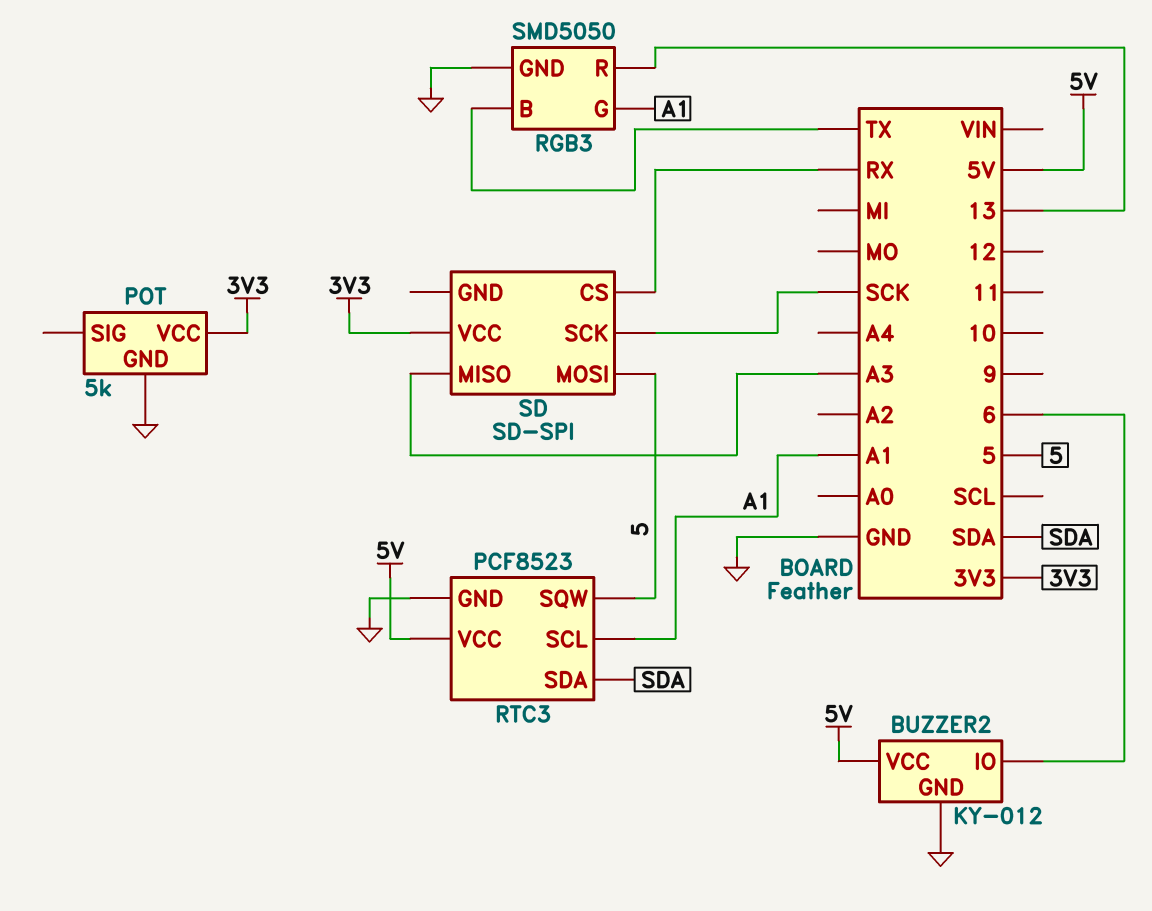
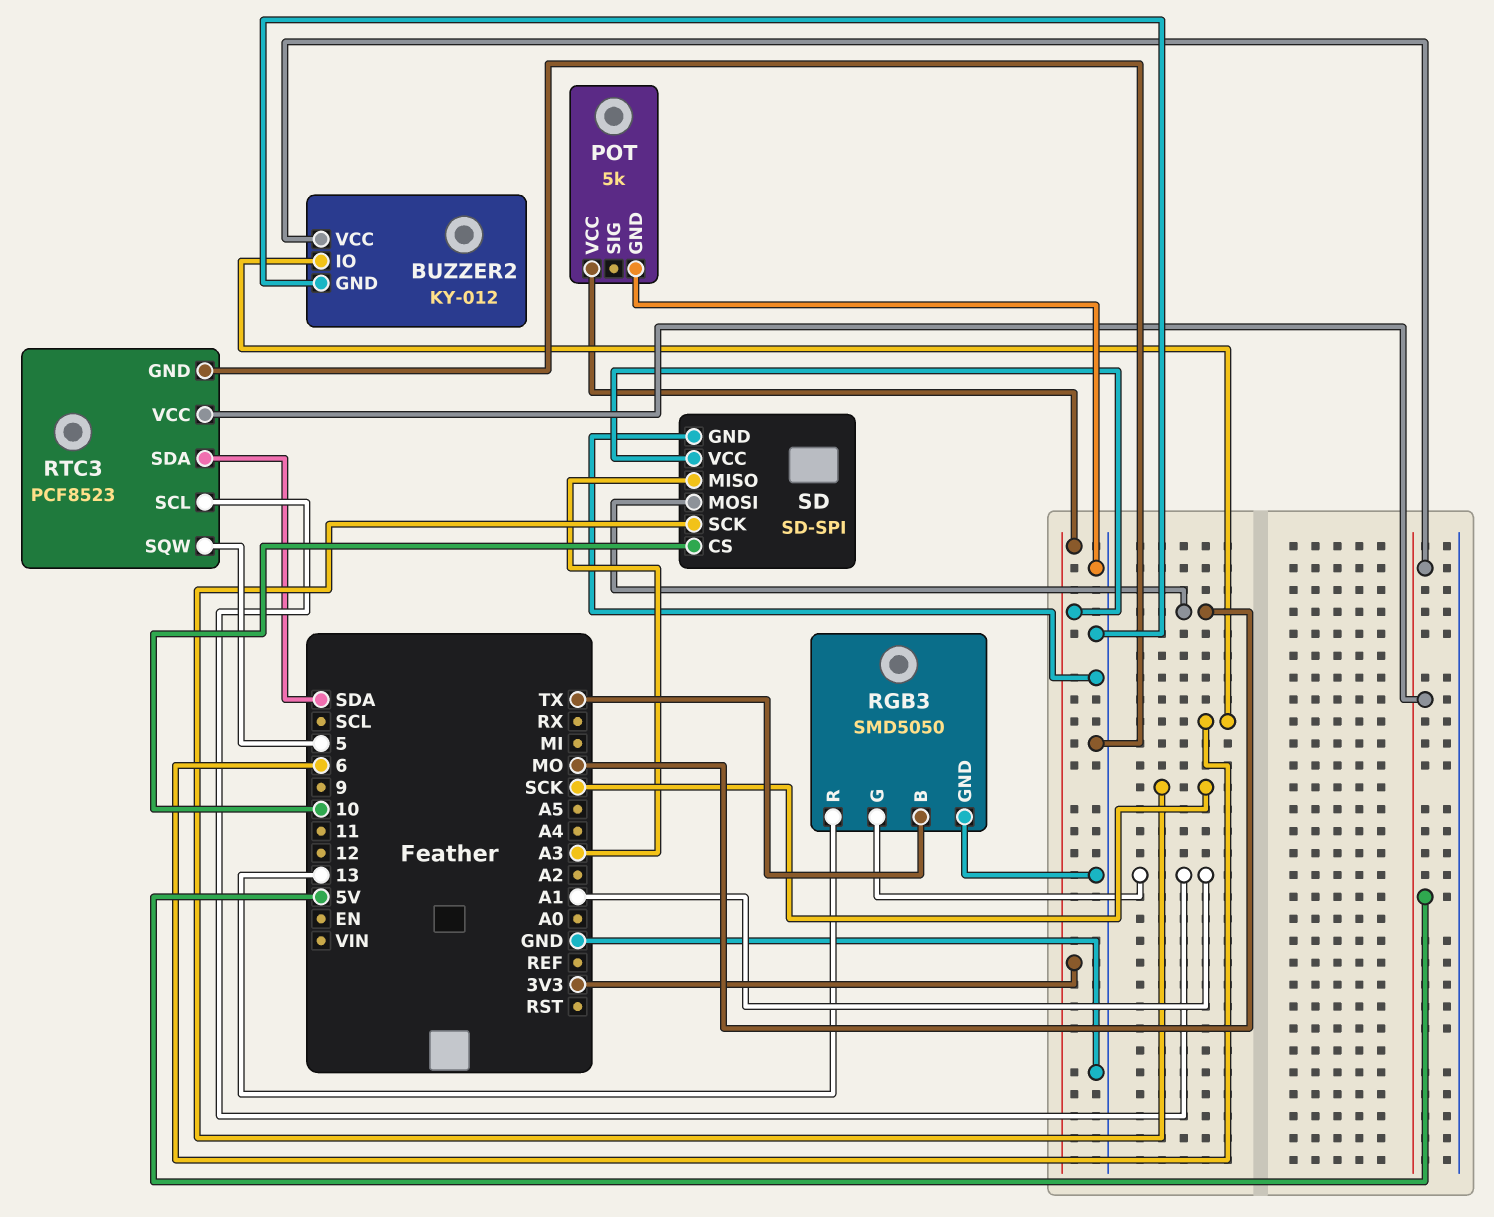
SD pin CS: RX -> 10
SD pin GND: none -> GND
SD pin MOSI: 5 -> MO

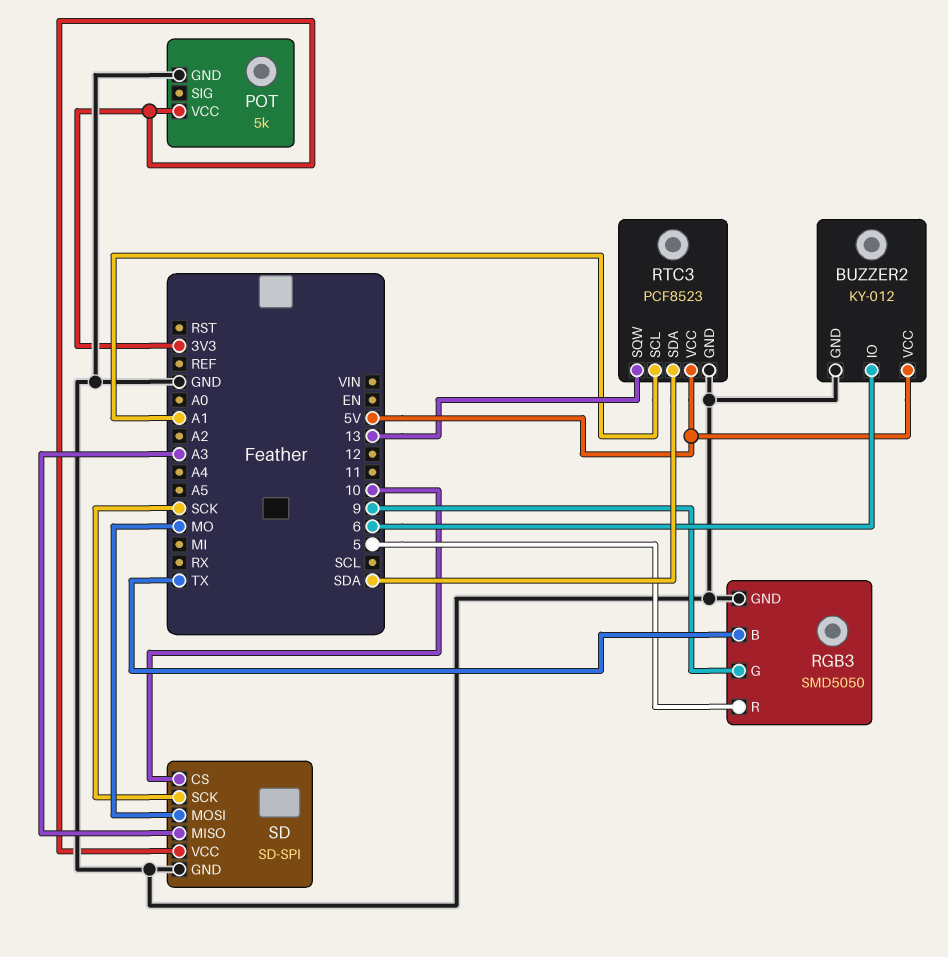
RGB3 pin G: A1 -> 9
RGB3 pin R: 13 -> 5
RTC3 pin SQW: 5 -> 13

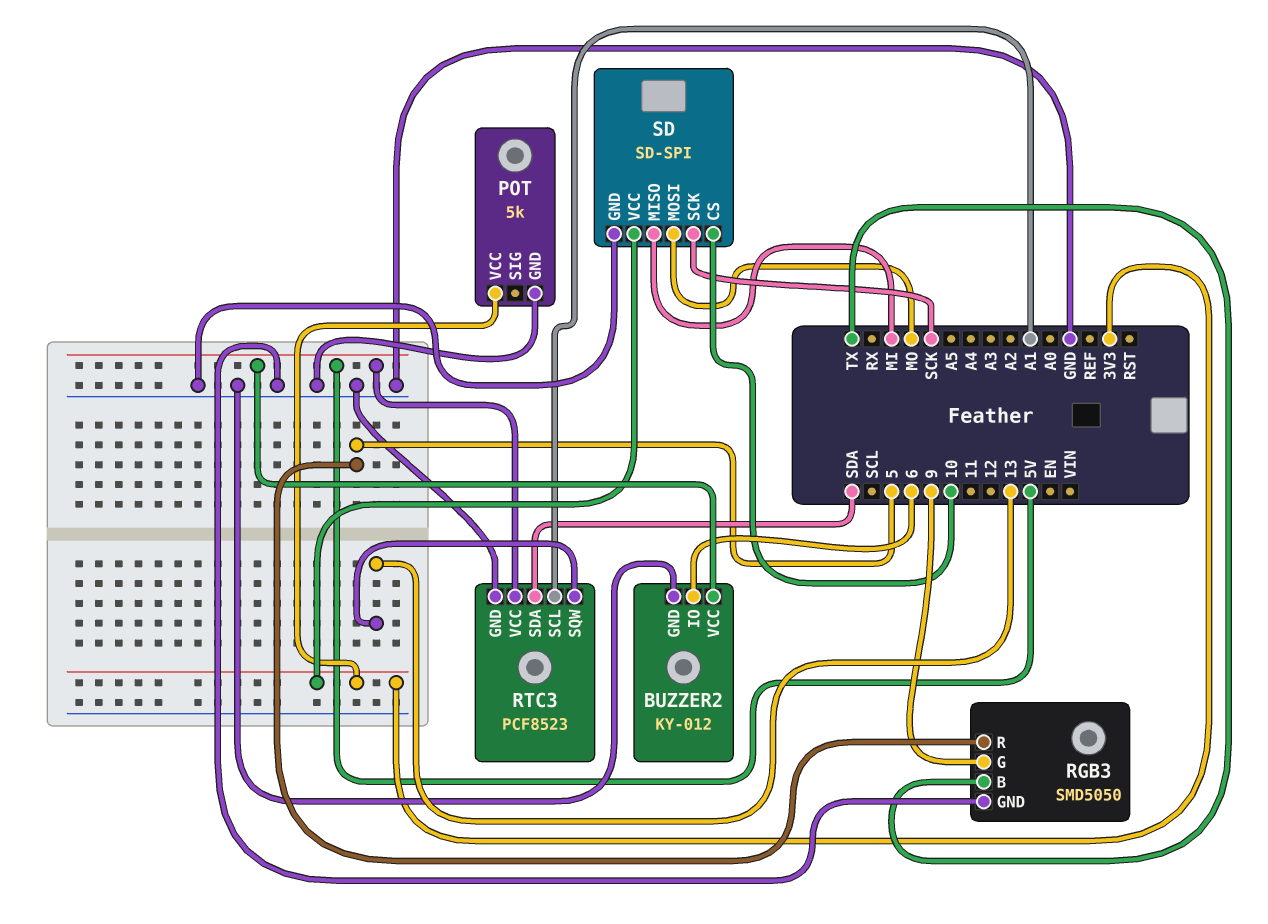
SD pin MISO: A3 -> MI

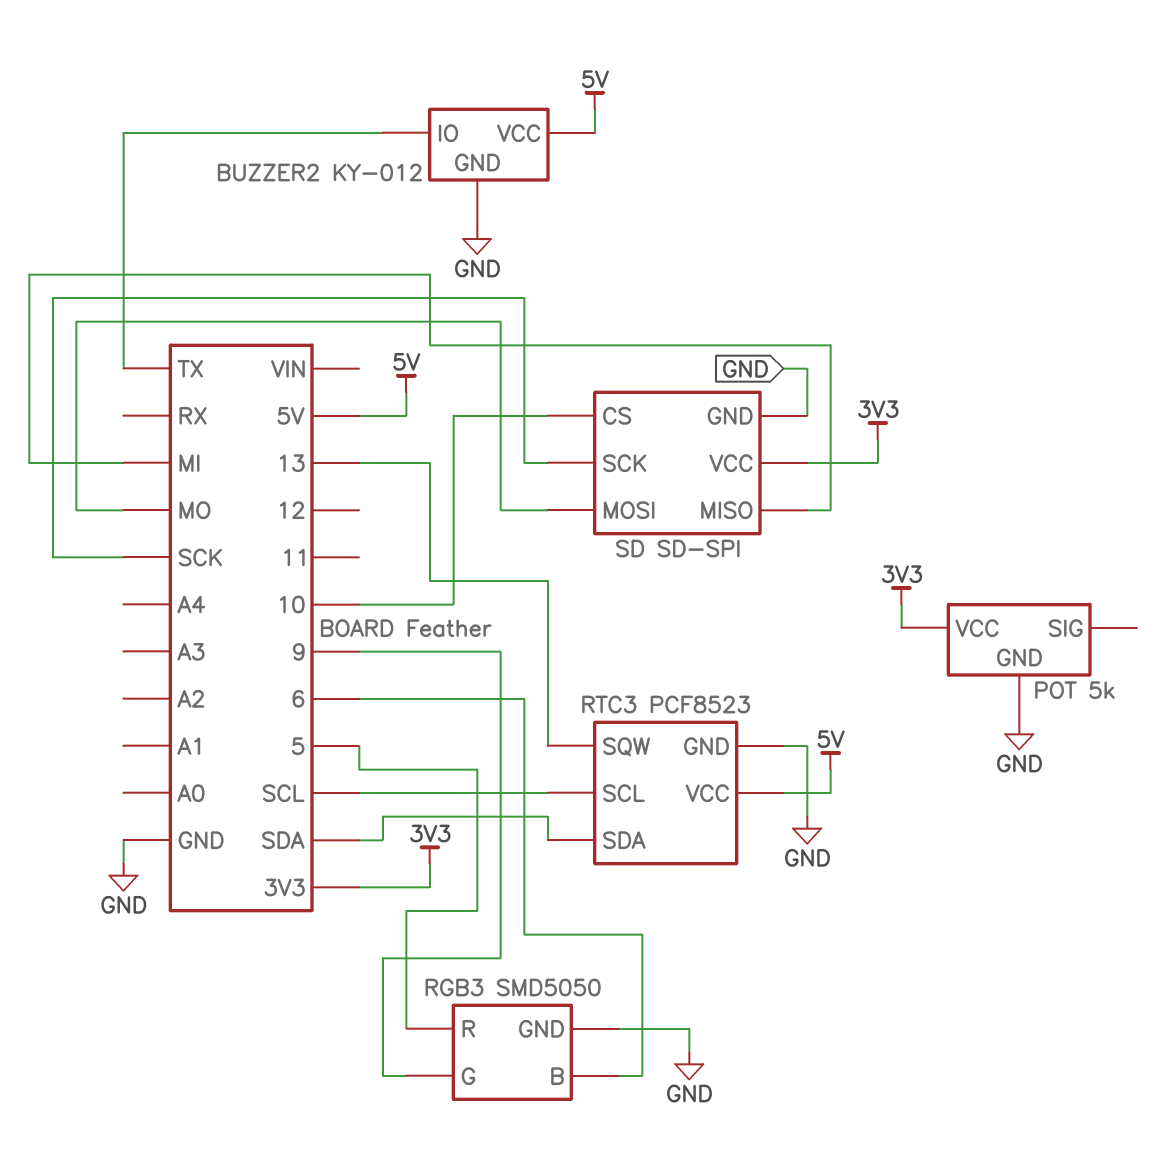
BUZZER2 pin IO: 6 -> TX
RGB3 pin B: TX -> 6
RTC3 pin SCL: A1 -> SCL

